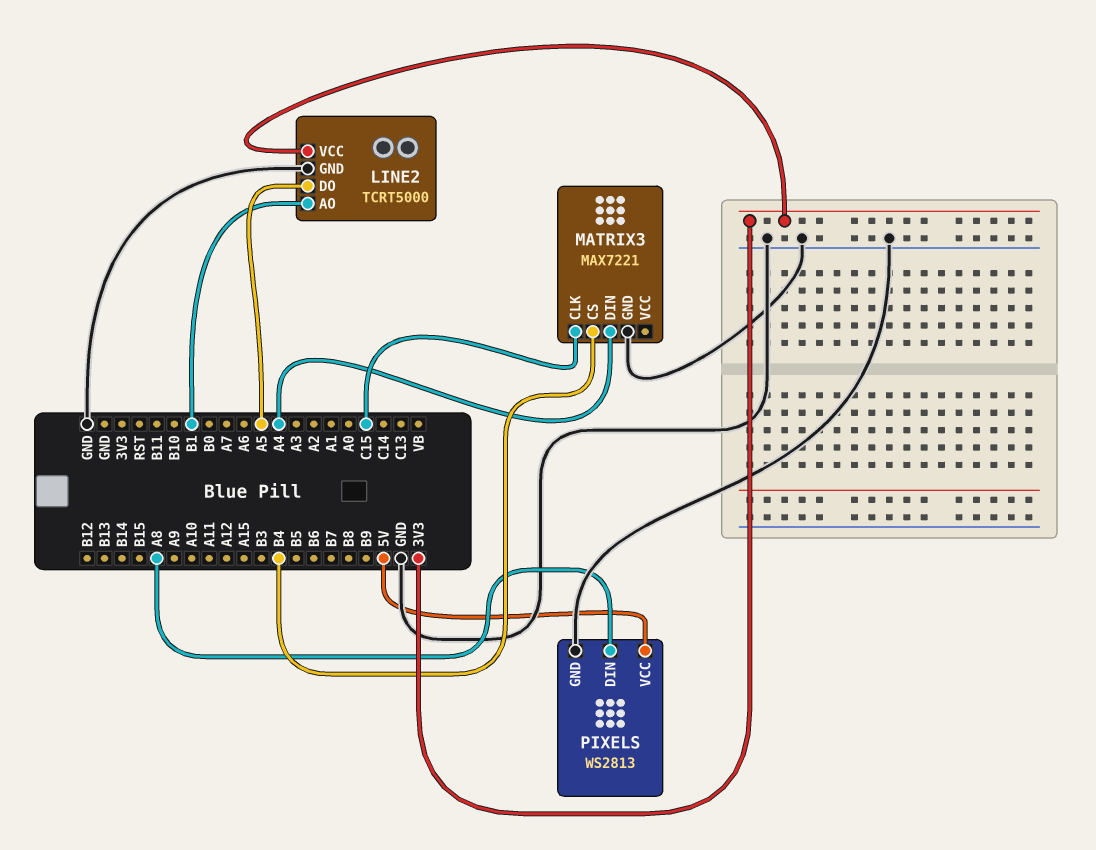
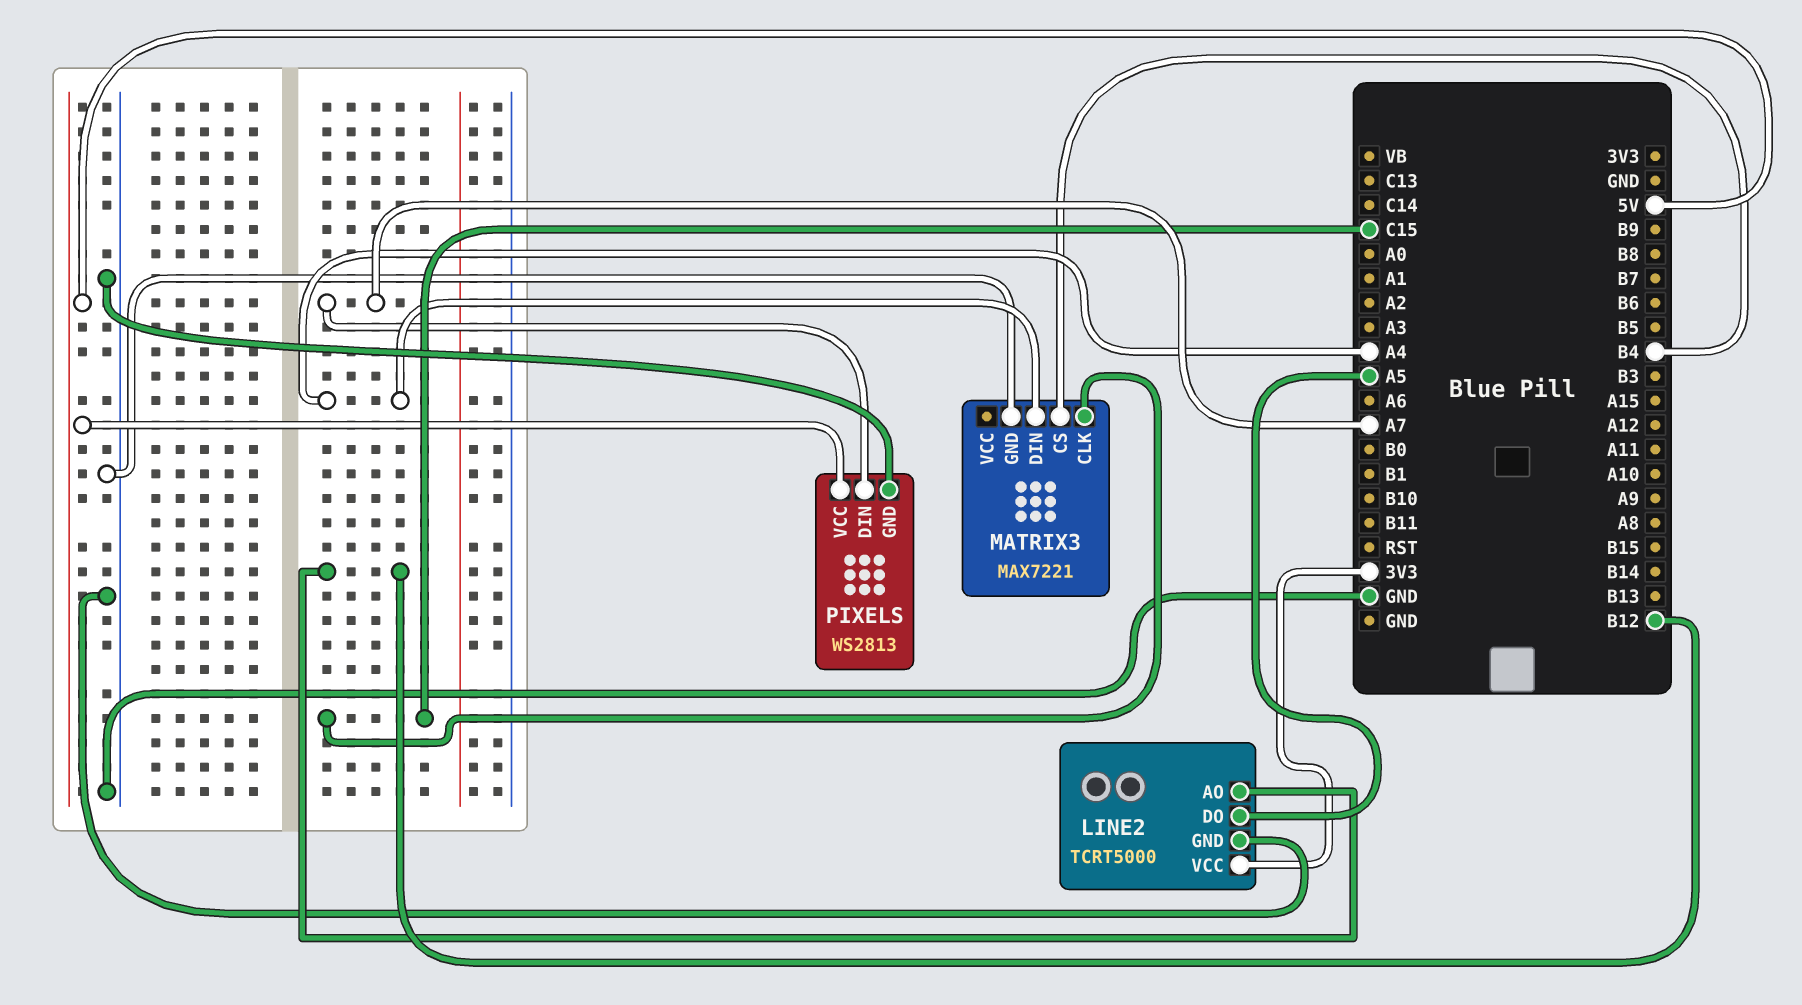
LINE2 pin AO: B1 -> B12
PIXELS pin DIN: A8 -> A7

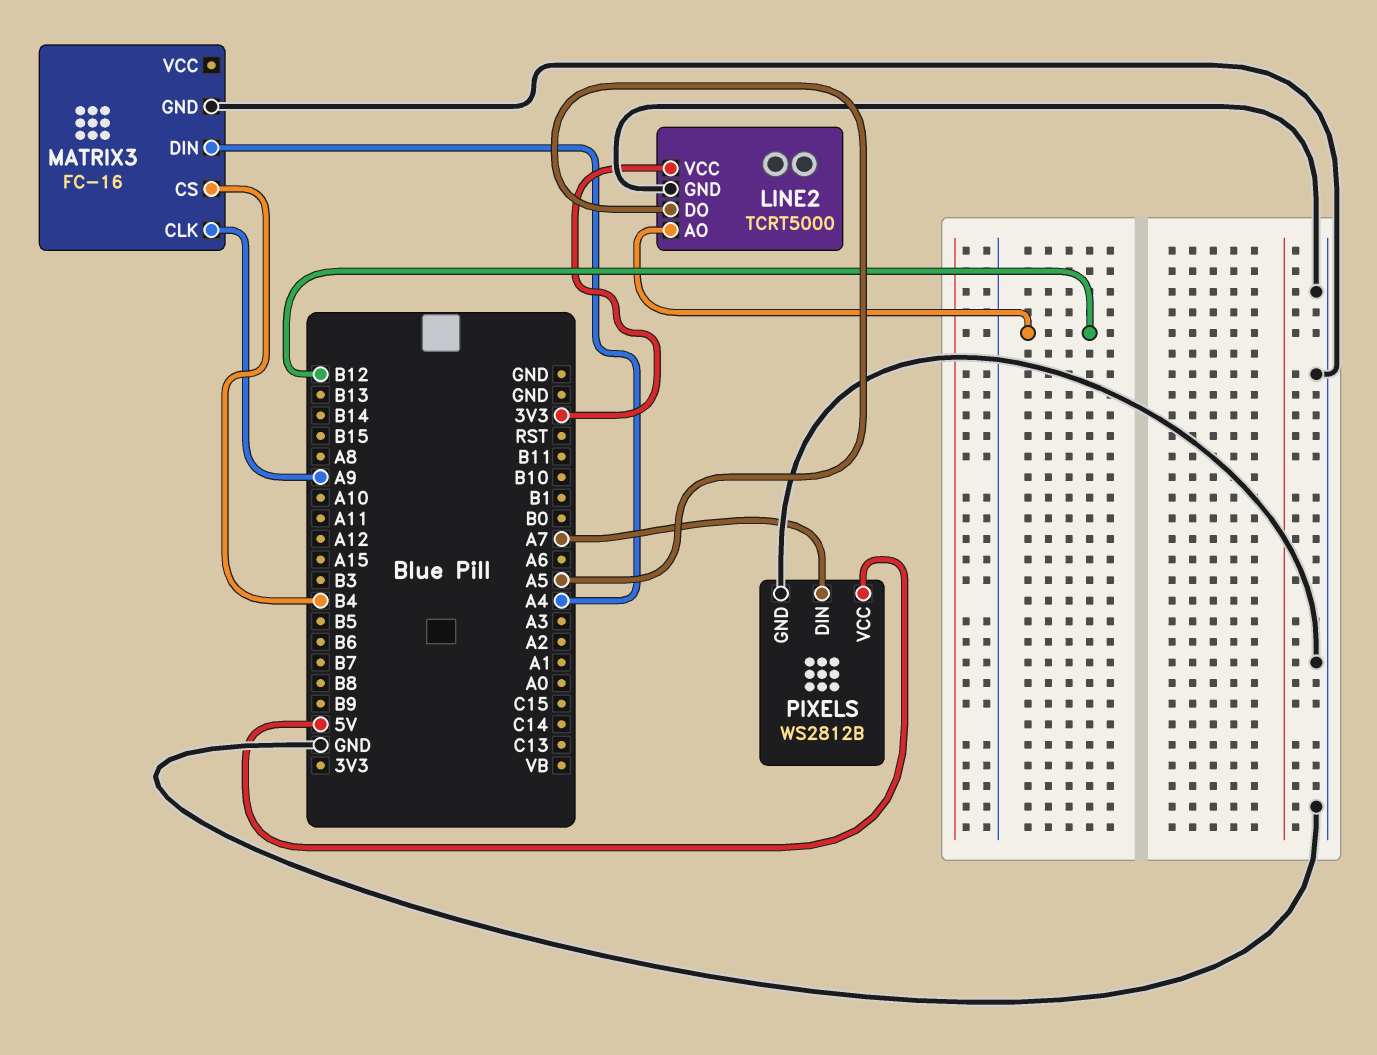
MATRIX3: MAX7221 -> FC-16
MATRIX3 pin CLK: C15 -> A9
PIXELS: WS2813 -> WS2812B

